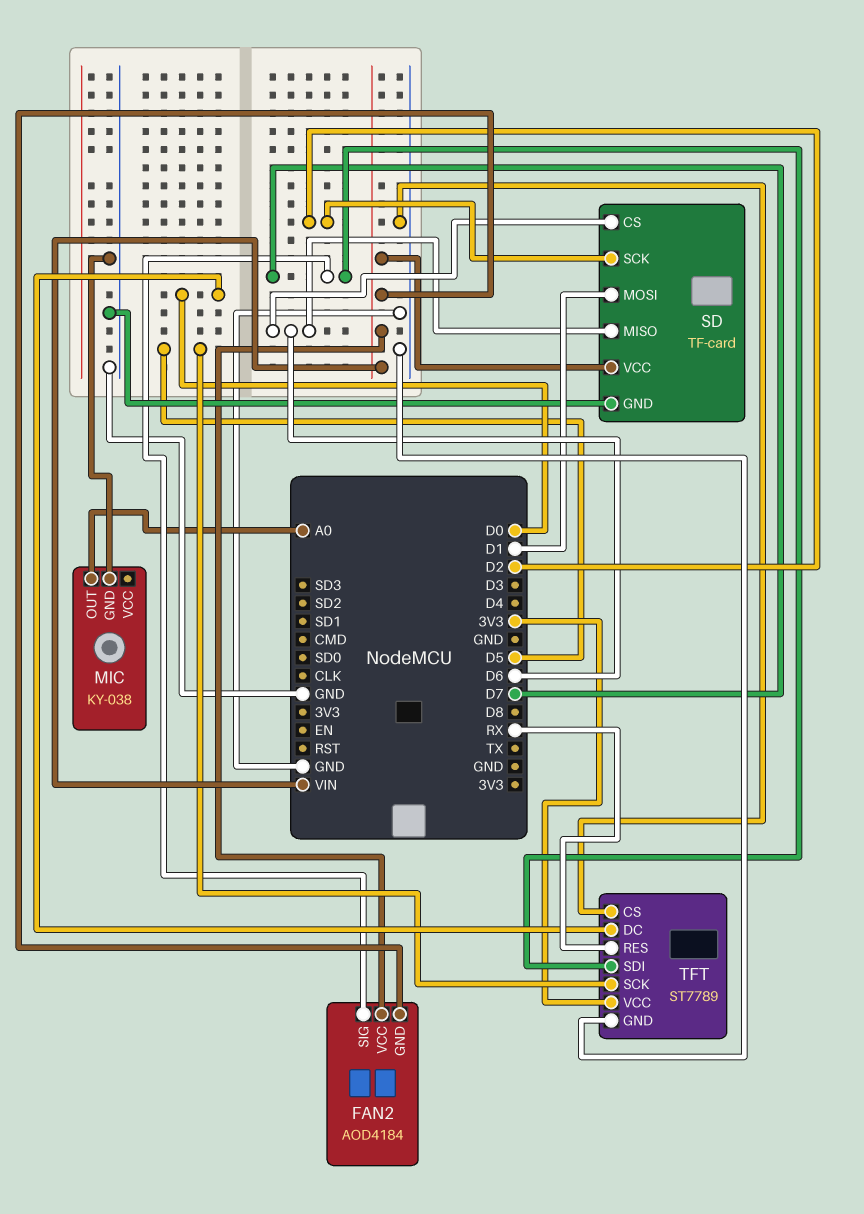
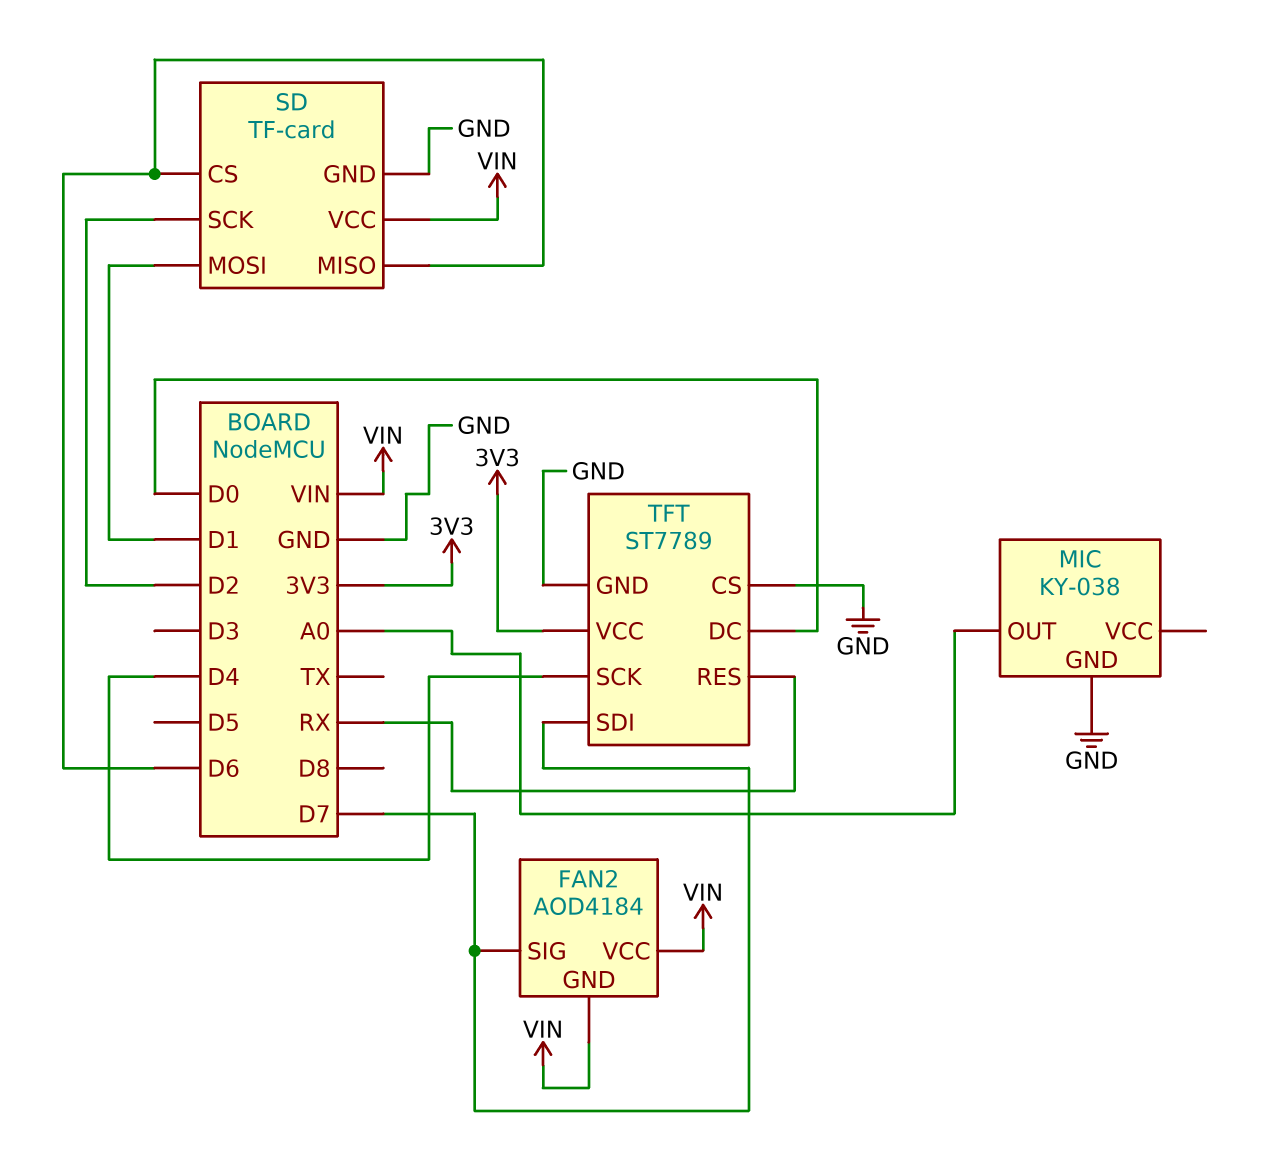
TFT pin SCK: D5 -> D4

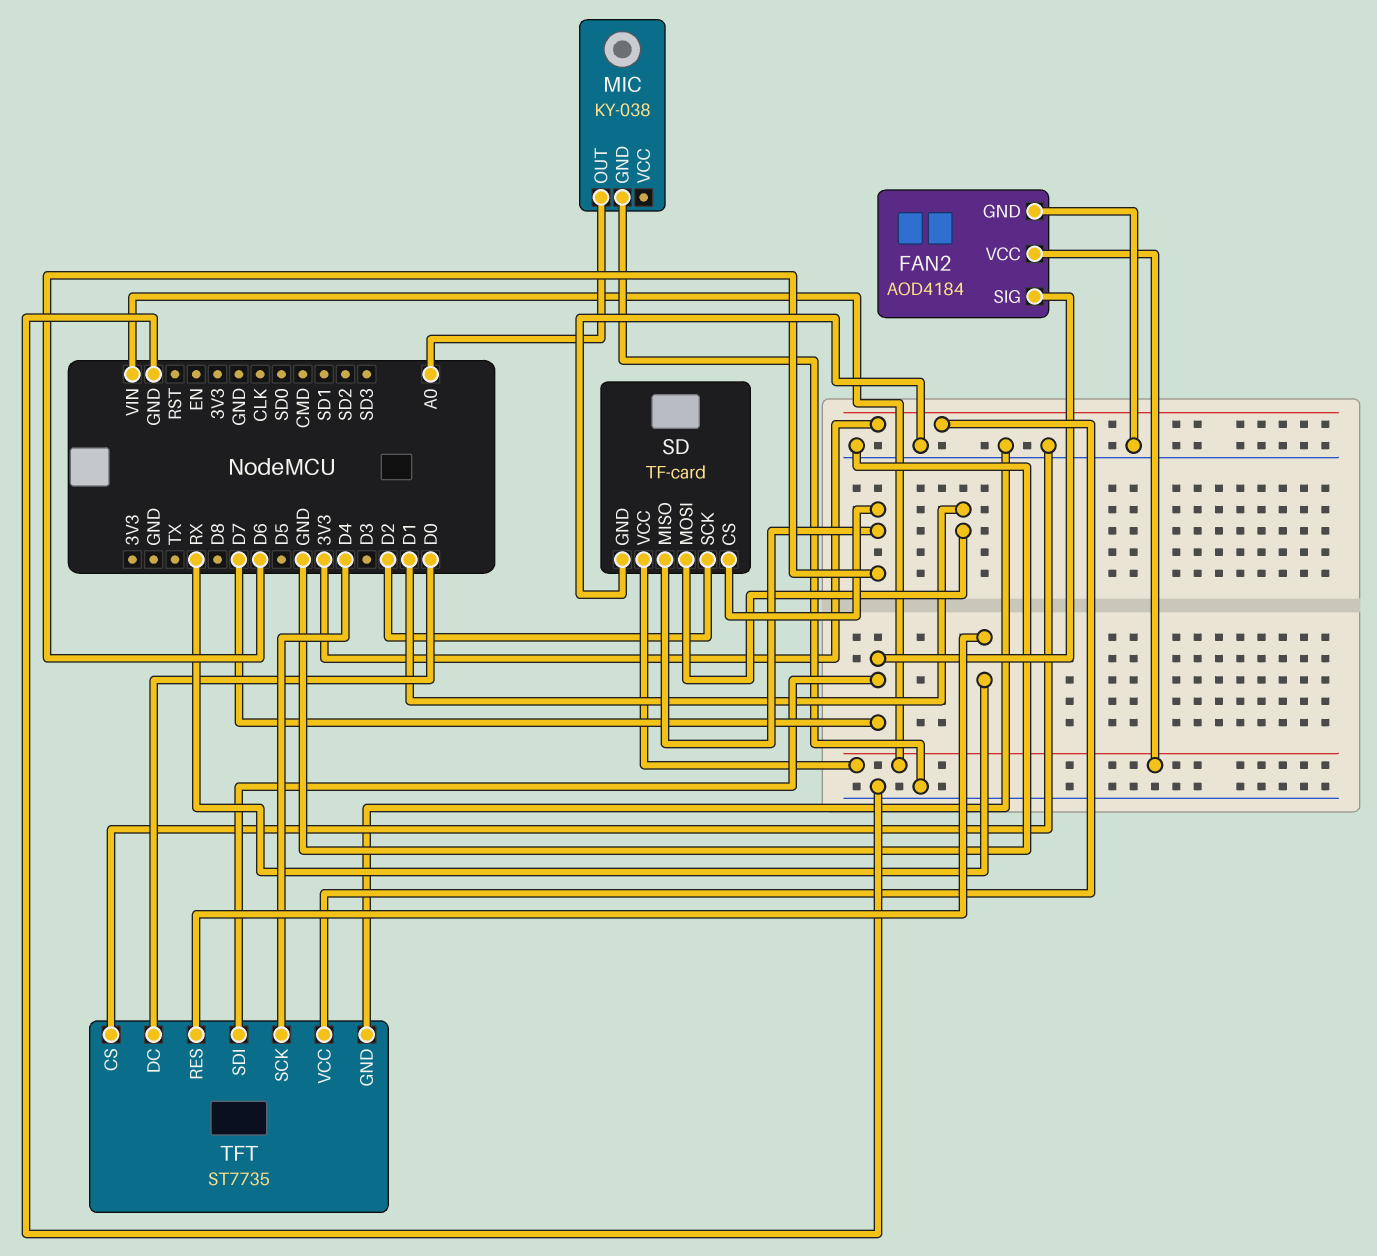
FAN2 pin GND: VIN -> GND
TFT: ST7789 -> ST7735

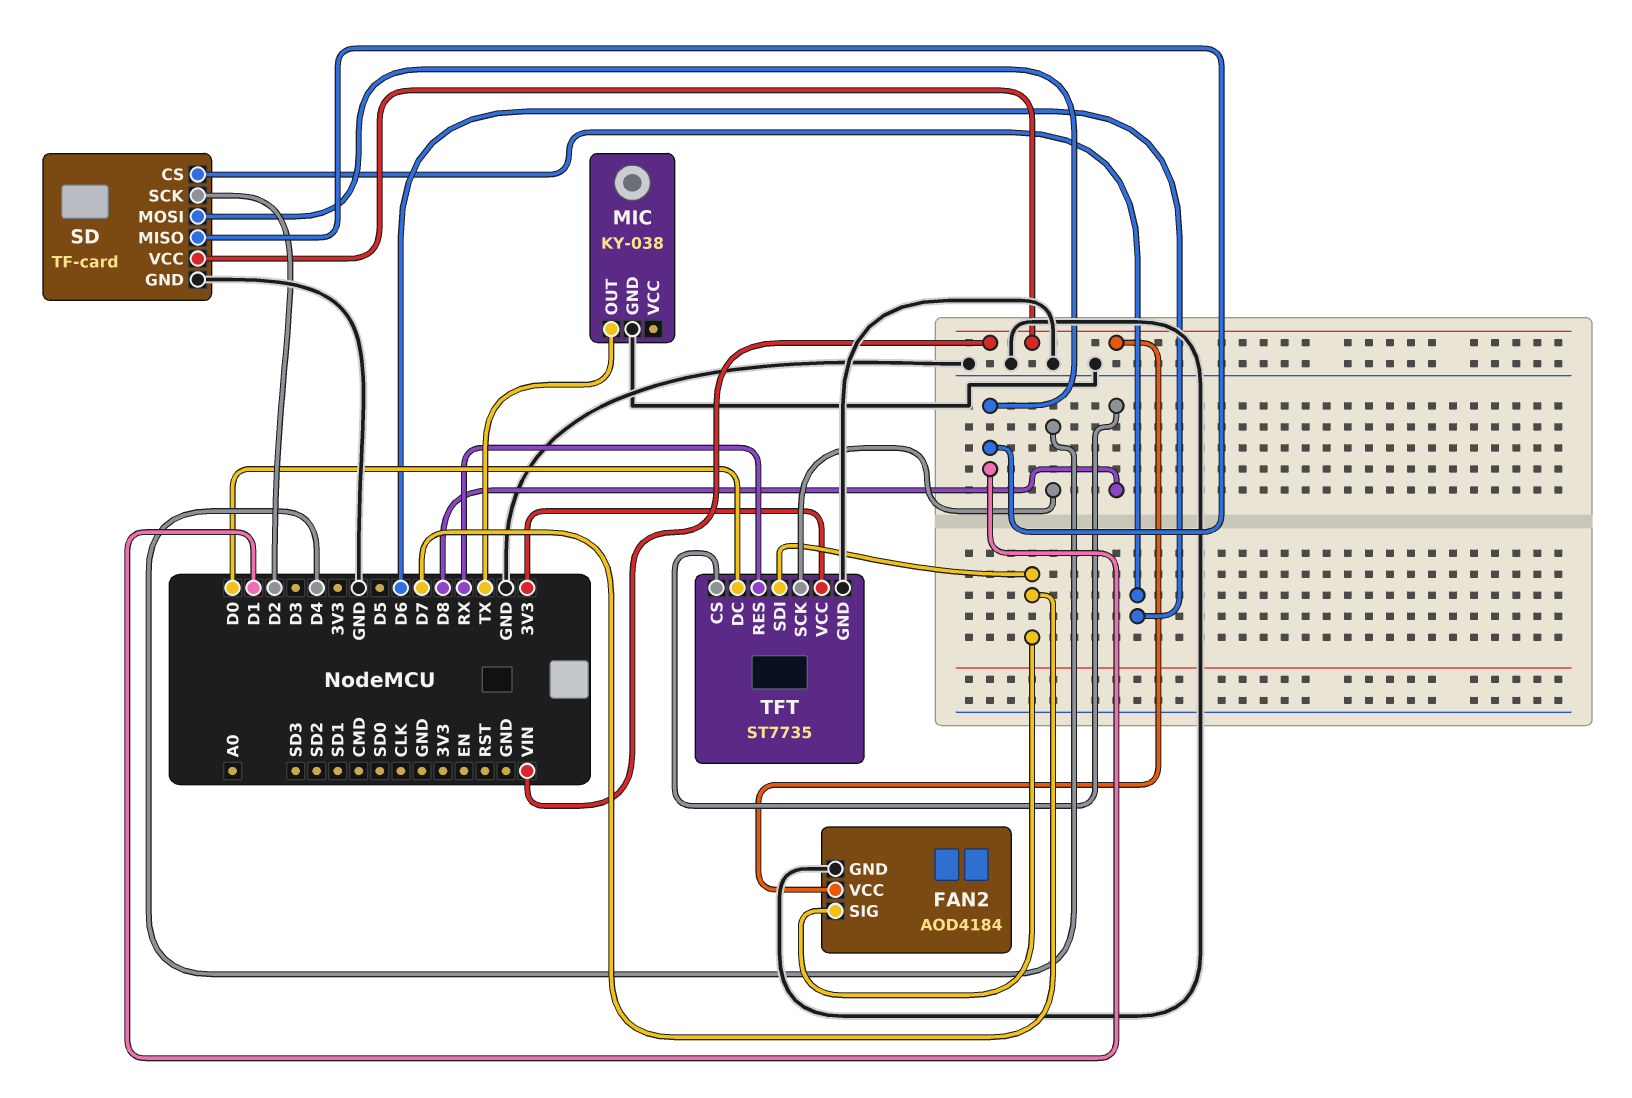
MIC pin OUT: A0 -> TX
SD pin MISO: D6 -> D1
TFT pin CS: GND -> D8

